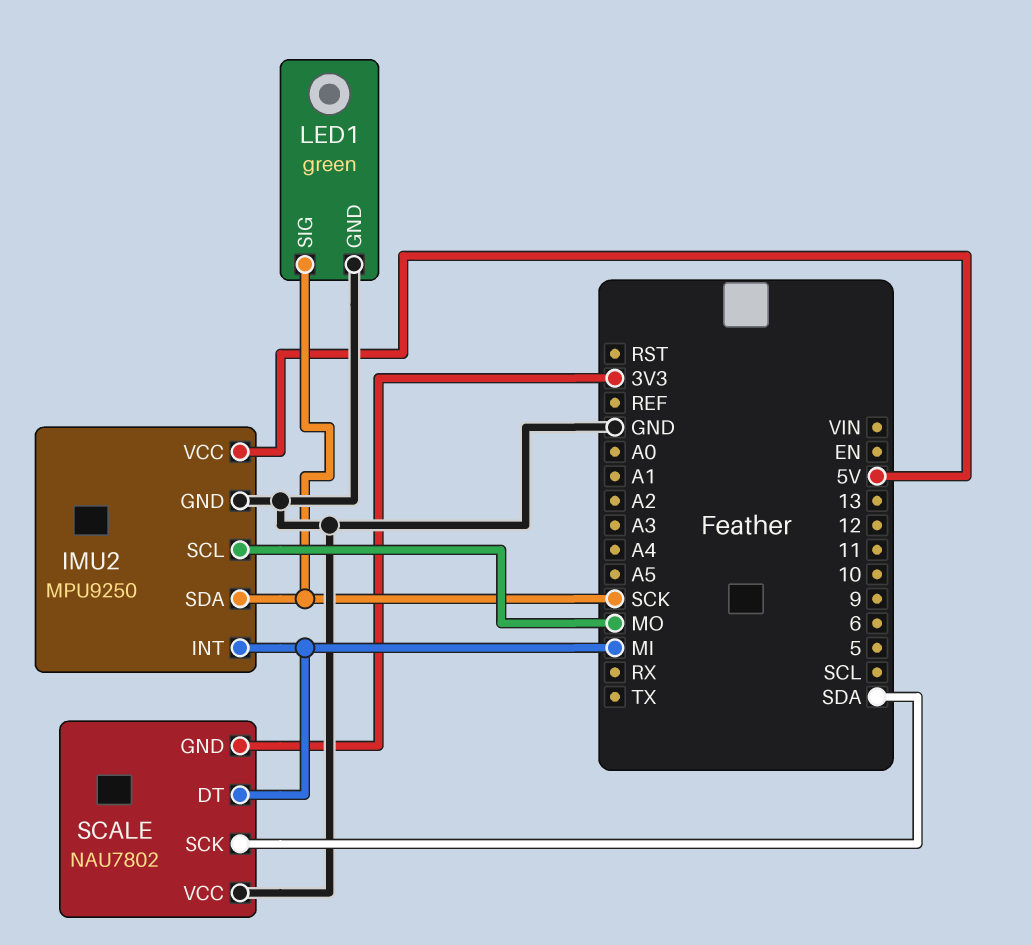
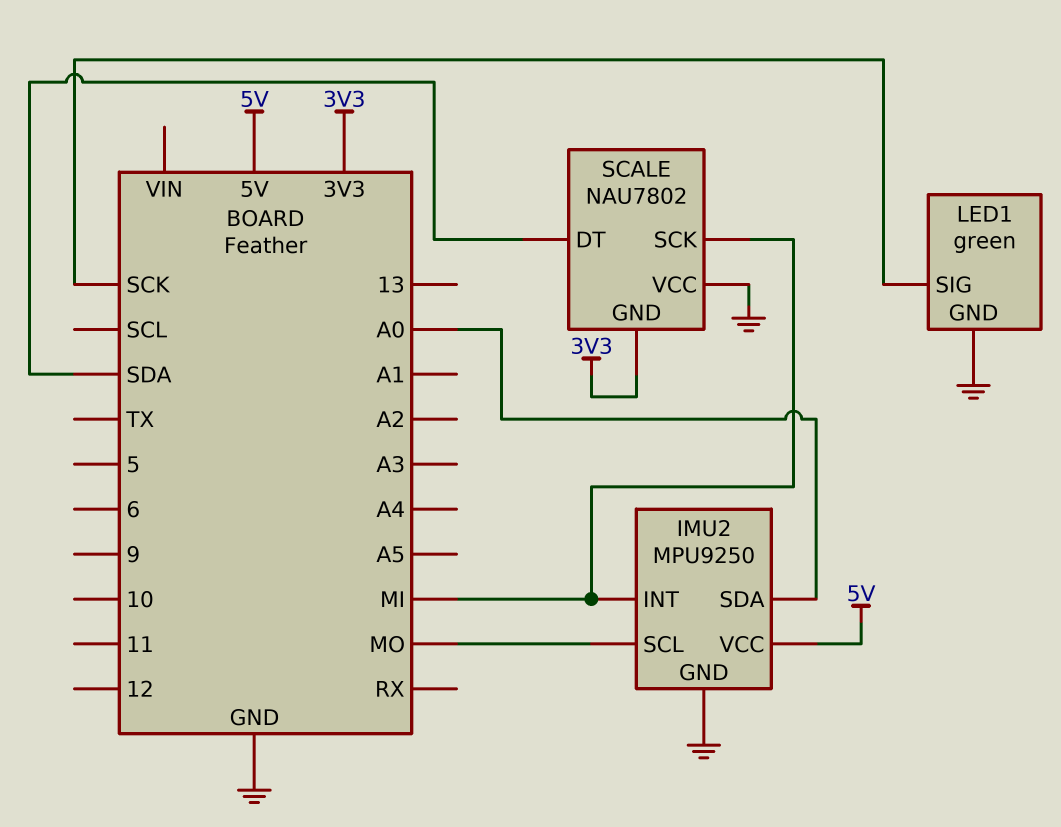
IMU2 pin SDA: SCK -> A0
SCALE pin DT: MI -> SDA
SCALE pin SCK: SDA -> MI

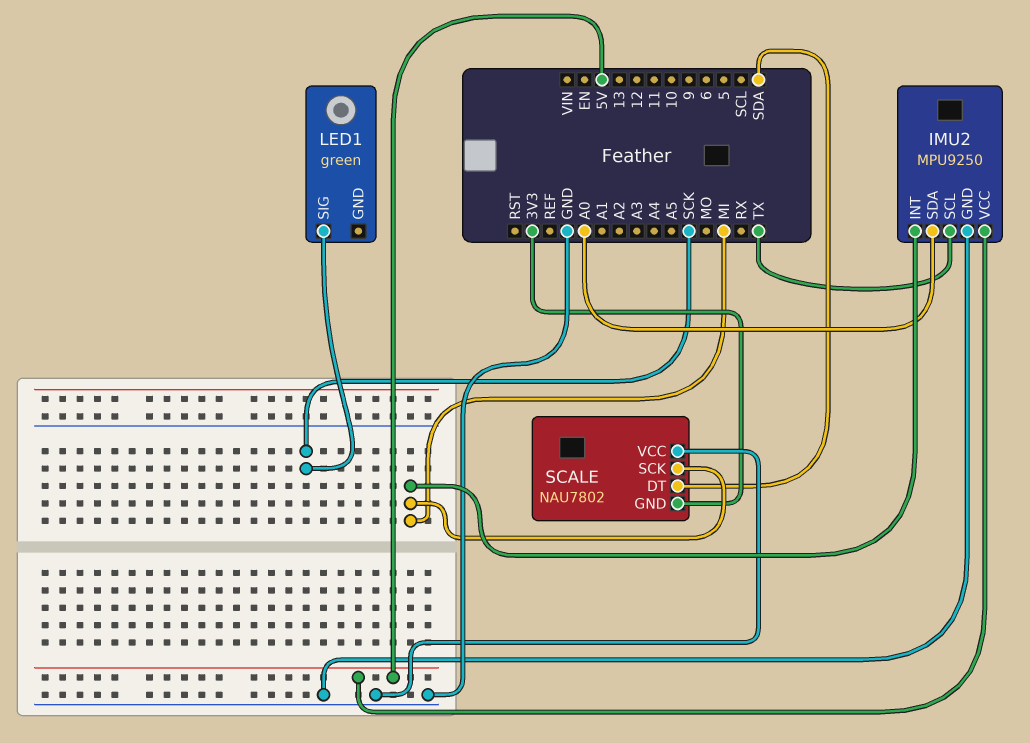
IMU2 pin SCL: MO -> TX
LED1 pin GND: GND -> none

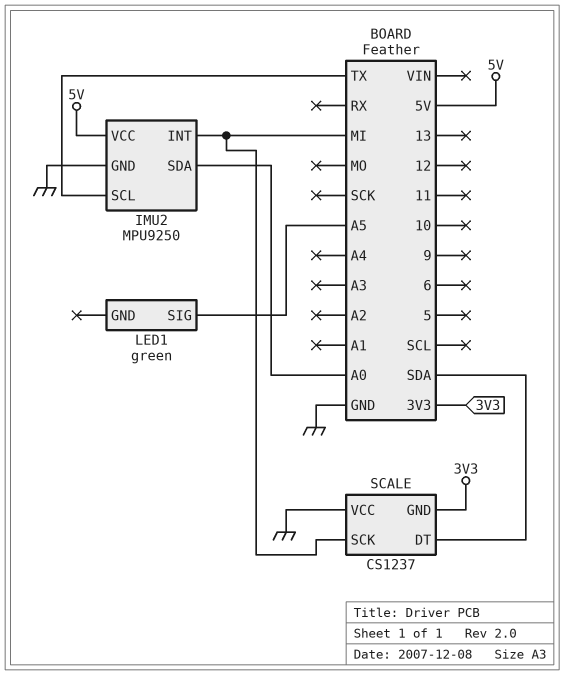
LED1 pin SIG: SCK -> A5
SCALE: NAU7802 -> CS1237

